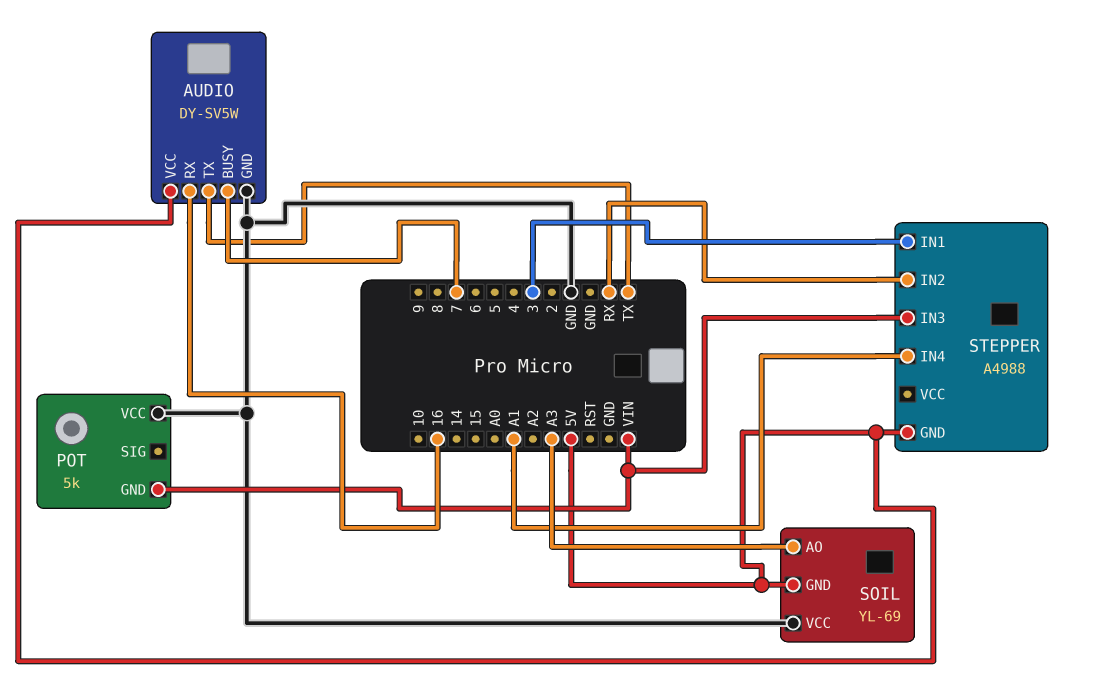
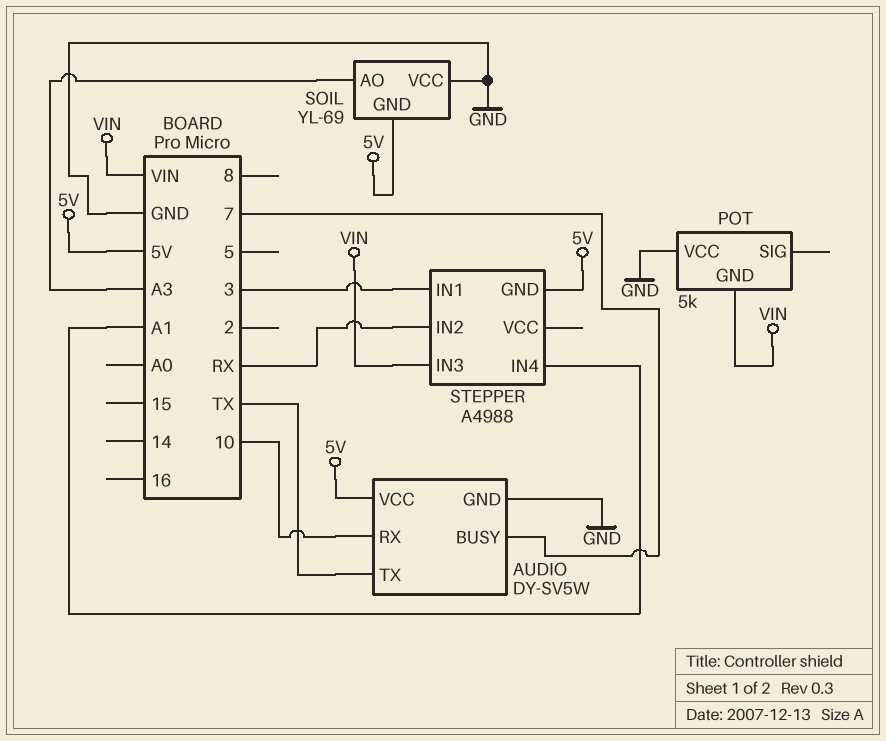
AUDIO pin RX: 16 -> 10

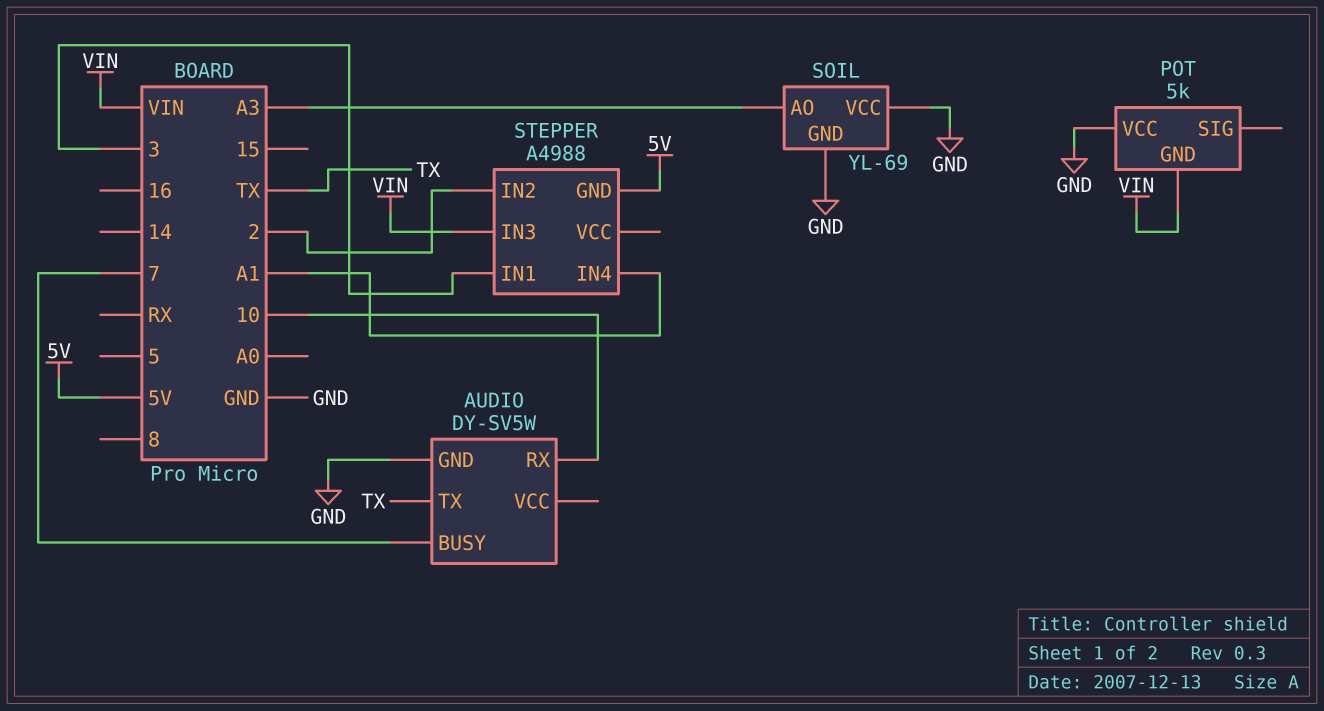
AUDIO pin VCC: 5V -> none
SOIL pin GND: 5V -> GND
STEPPER pin IN2: RX -> 2

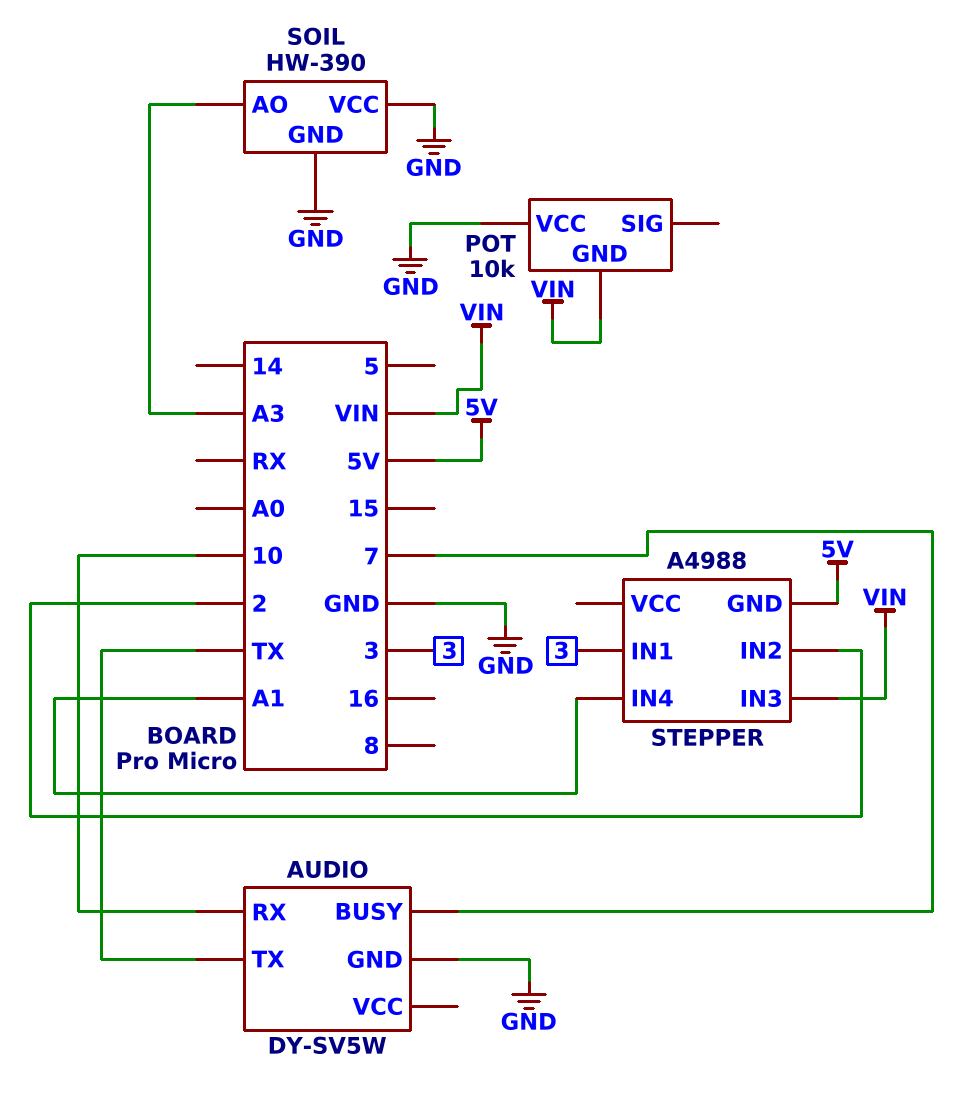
POT: 5k -> 10k
SOIL: YL-69 -> HW-390

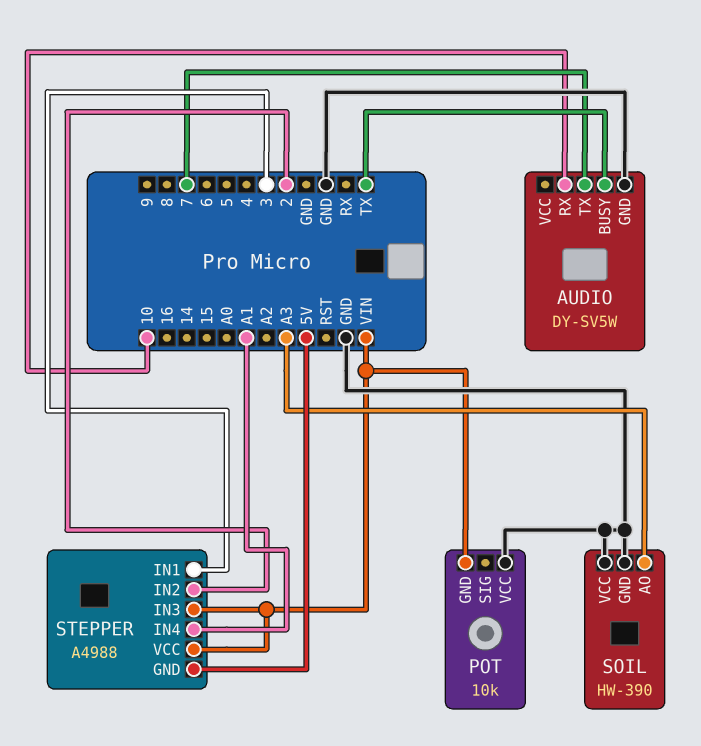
AUDIO pin BUSY: 7 -> TX
AUDIO pin TX: TX -> 7
STEPPER pin VCC: none -> VIN

